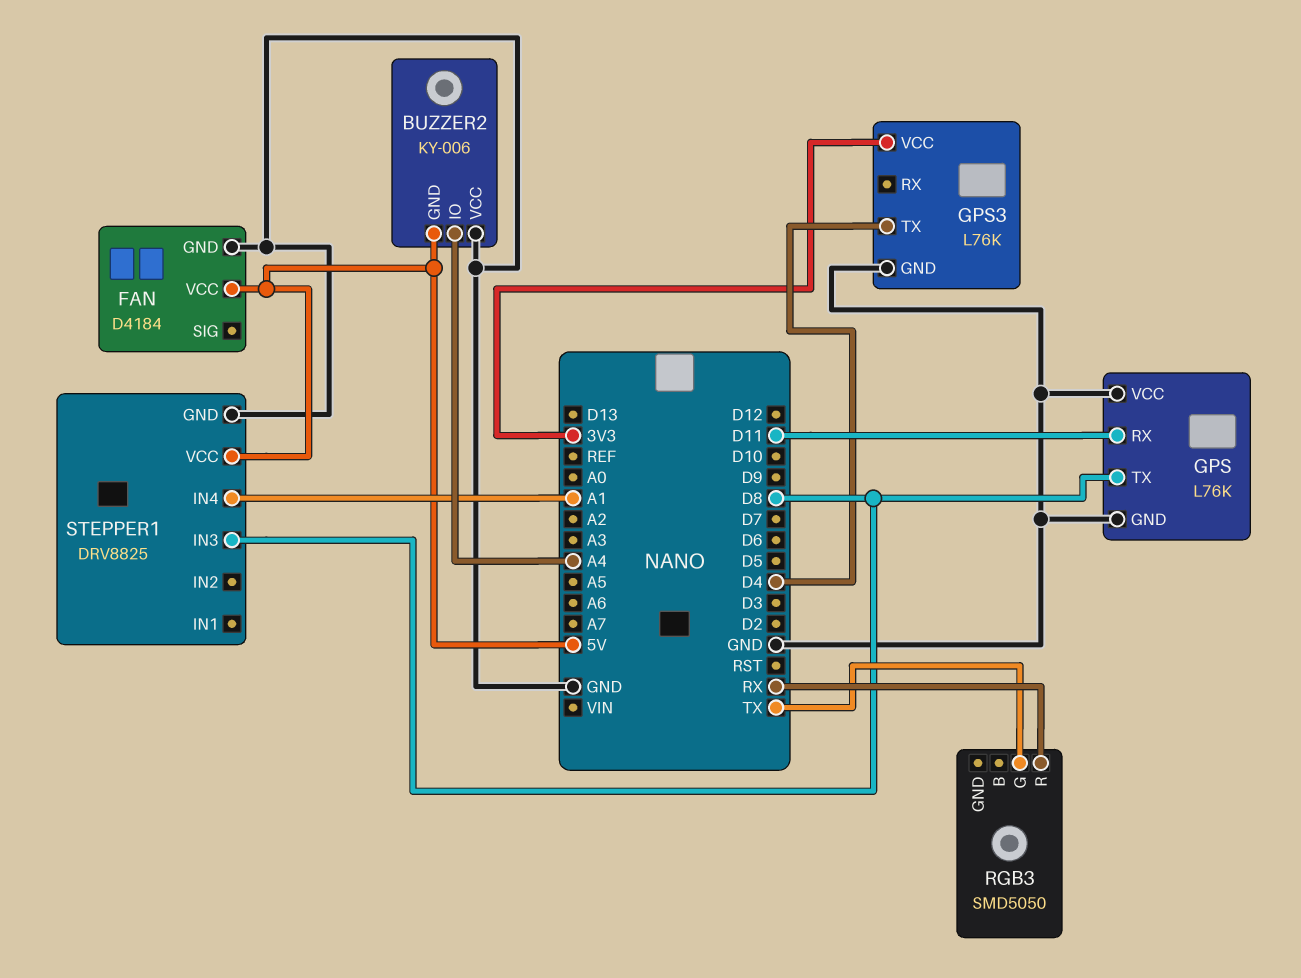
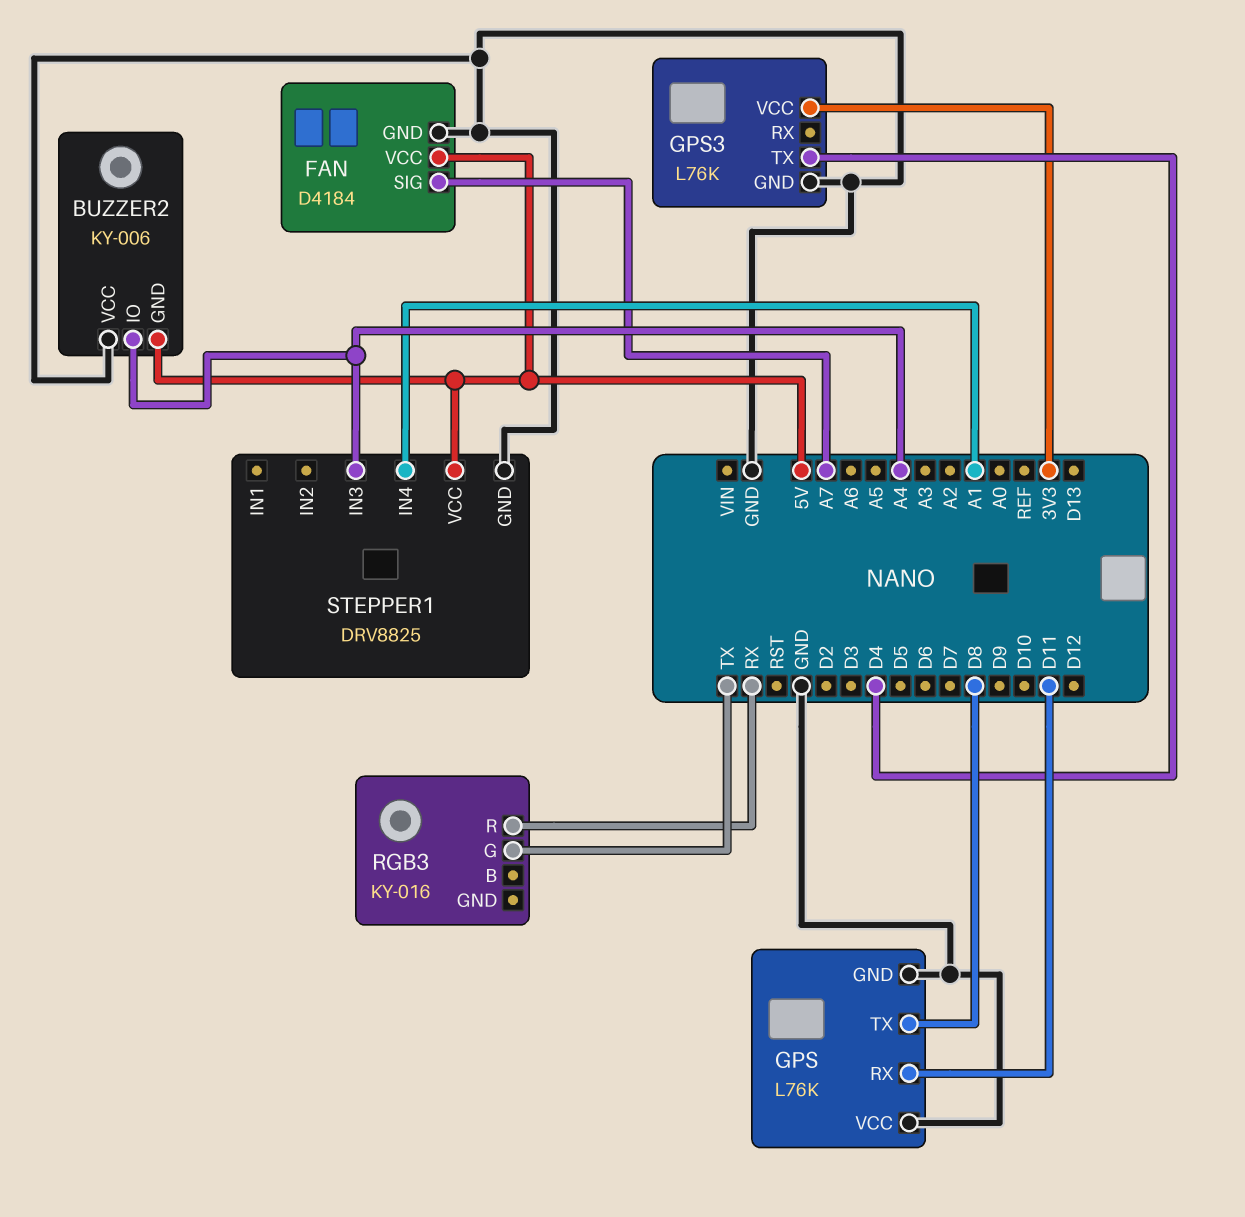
FAN pin SIG: none -> A7
RGB3: SMD5050 -> KY-016
STEPPER1 pin IN3: D8 -> A4

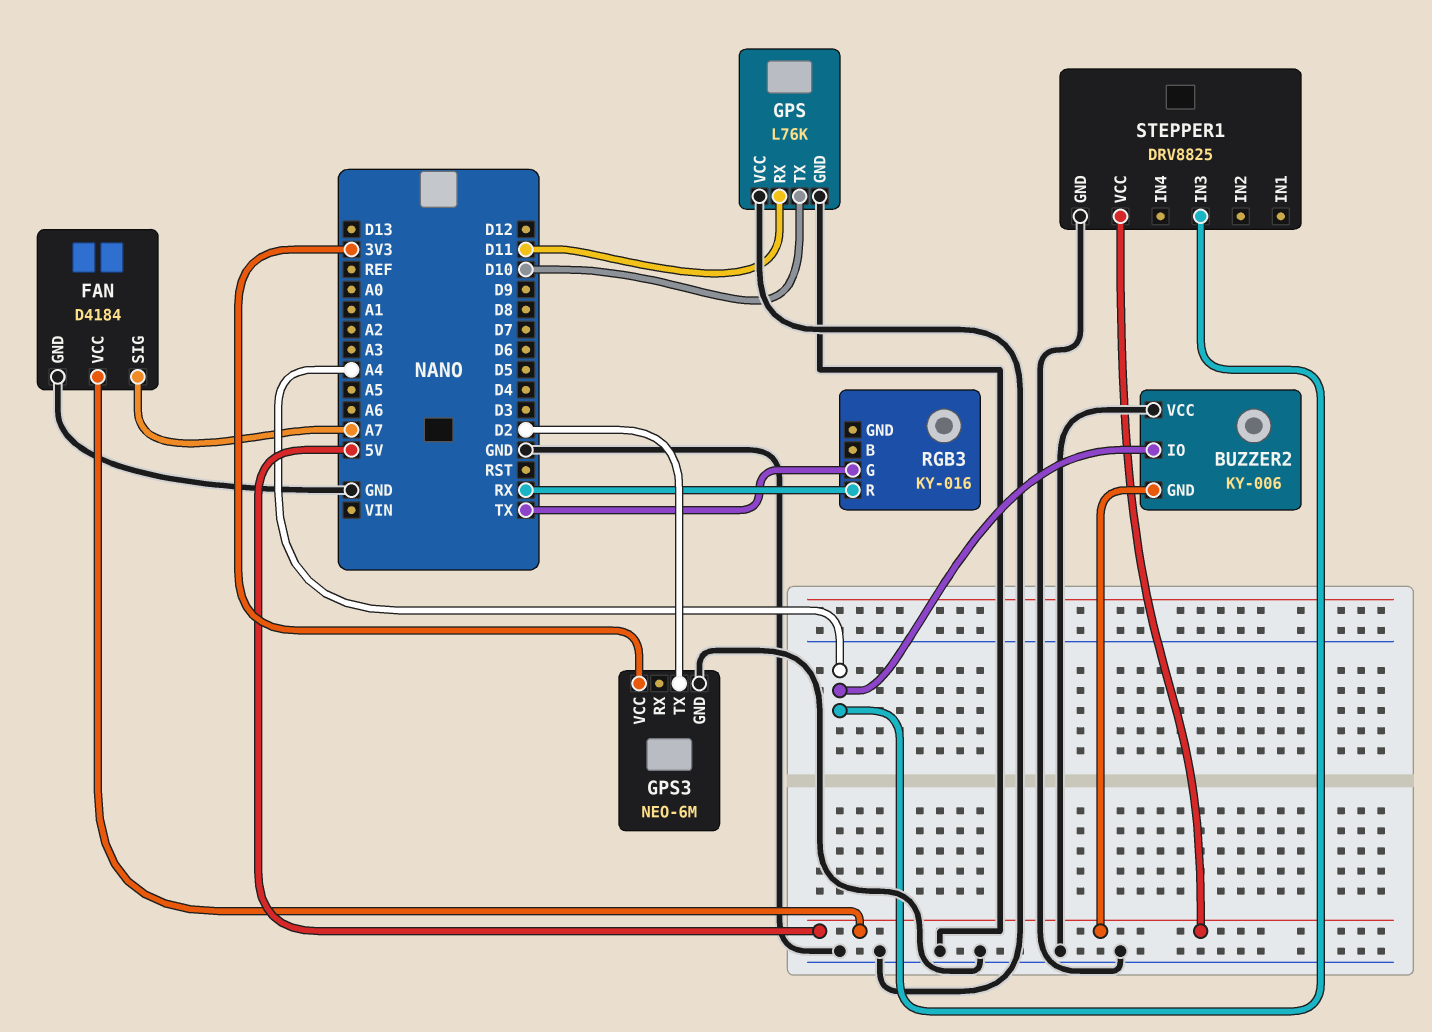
GPS pin TX: D8 -> D10
GPS3: L76K -> NEO-6M
GPS3 pin TX: D4 -> D2
STEPPER1 pin IN4: A1 -> none

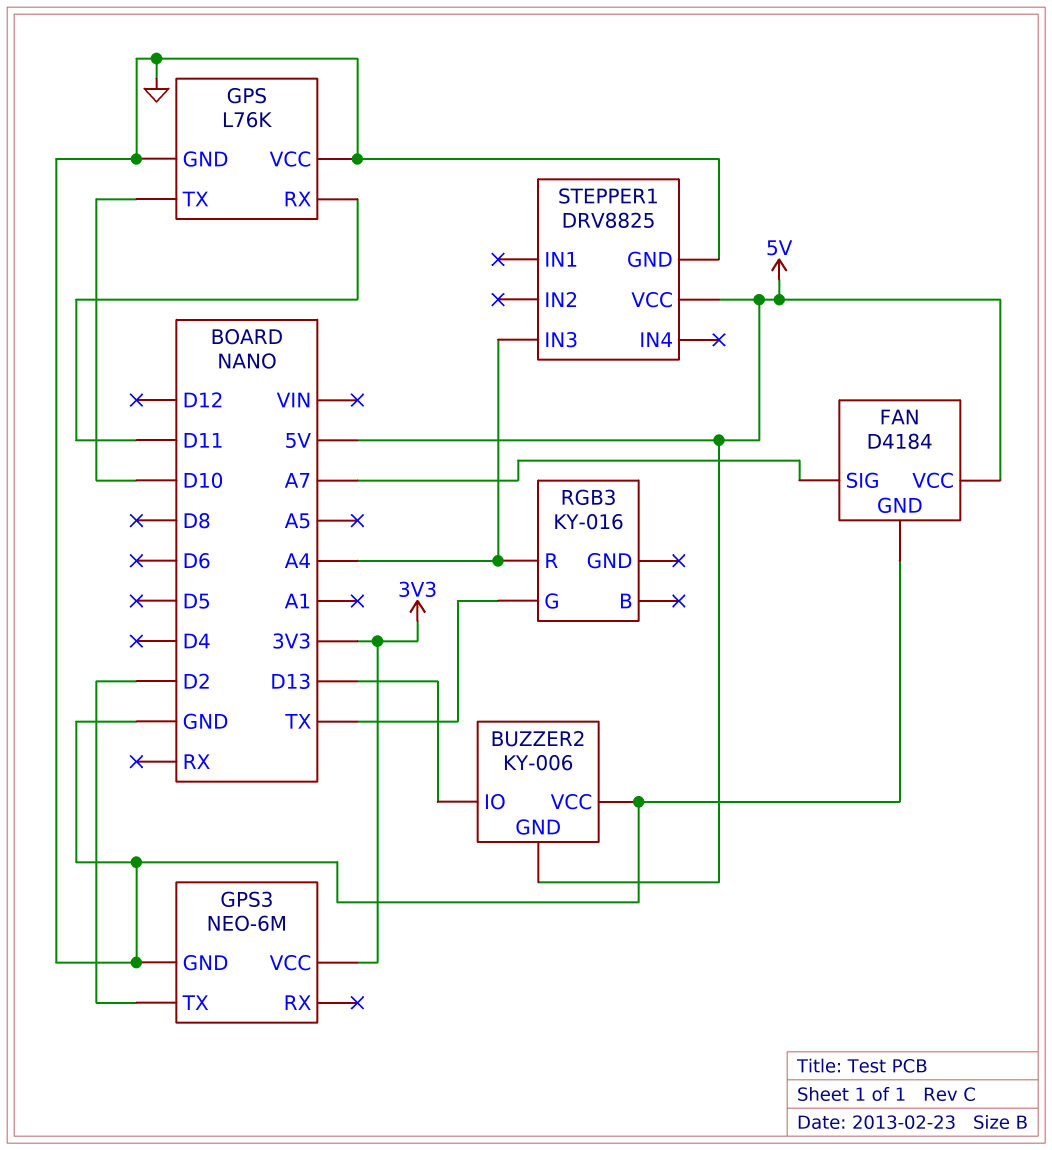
BUZZER2 pin IO: A4 -> D13
RGB3 pin R: RX -> A4

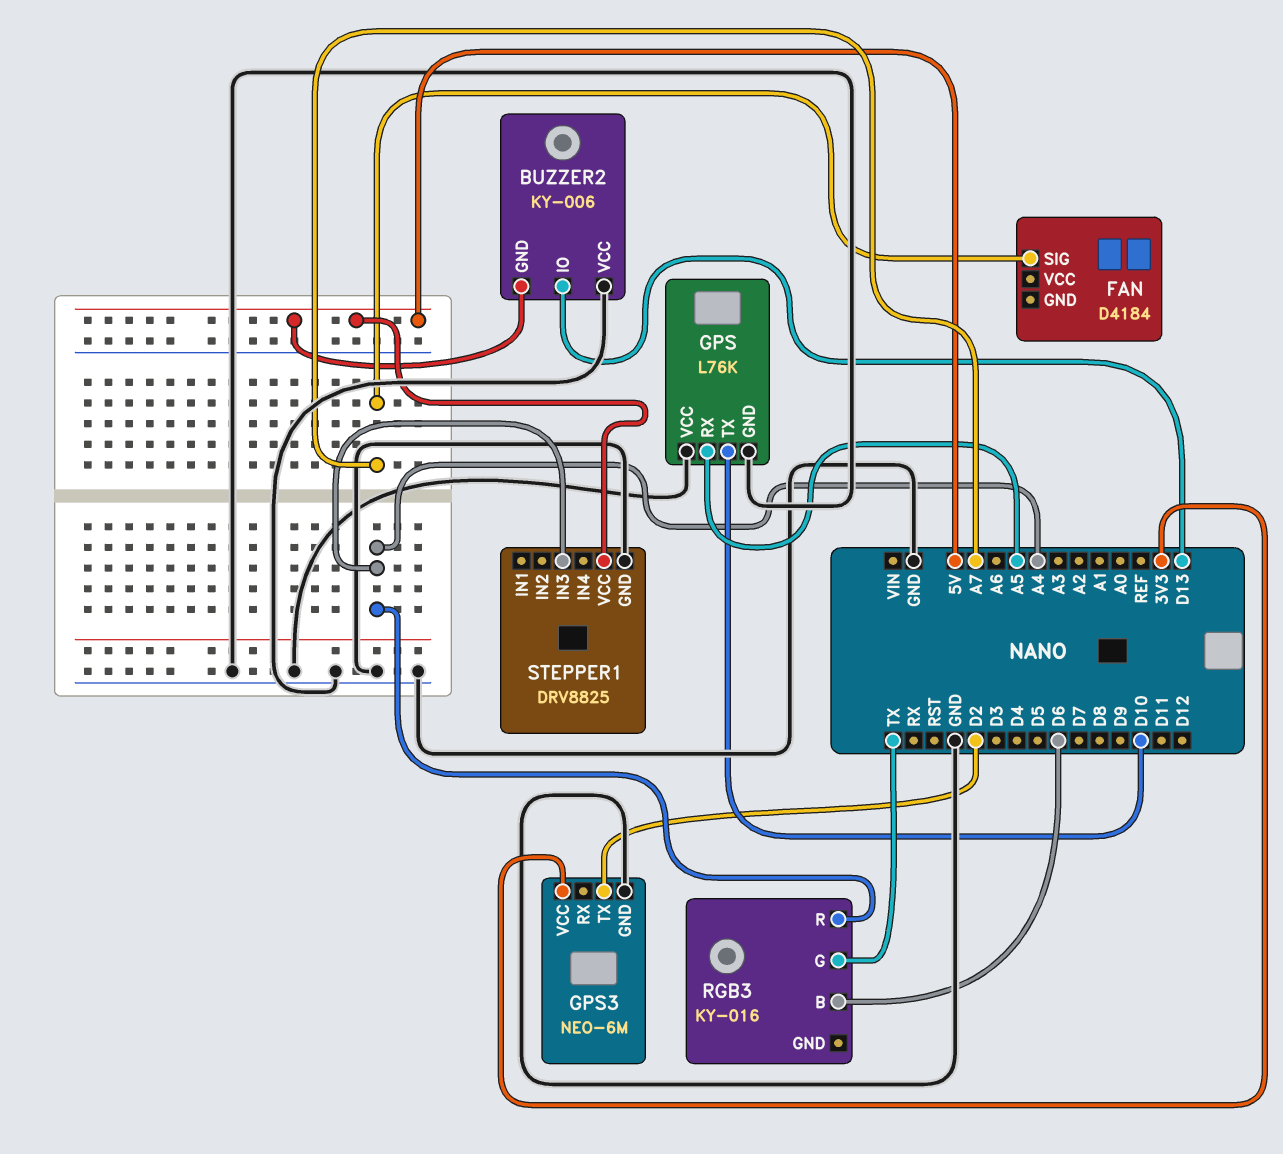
FAN pin GND: GND -> none
FAN pin VCC: 5V -> none
GPS pin RX: D11 -> A5
RGB3 pin B: none -> D6

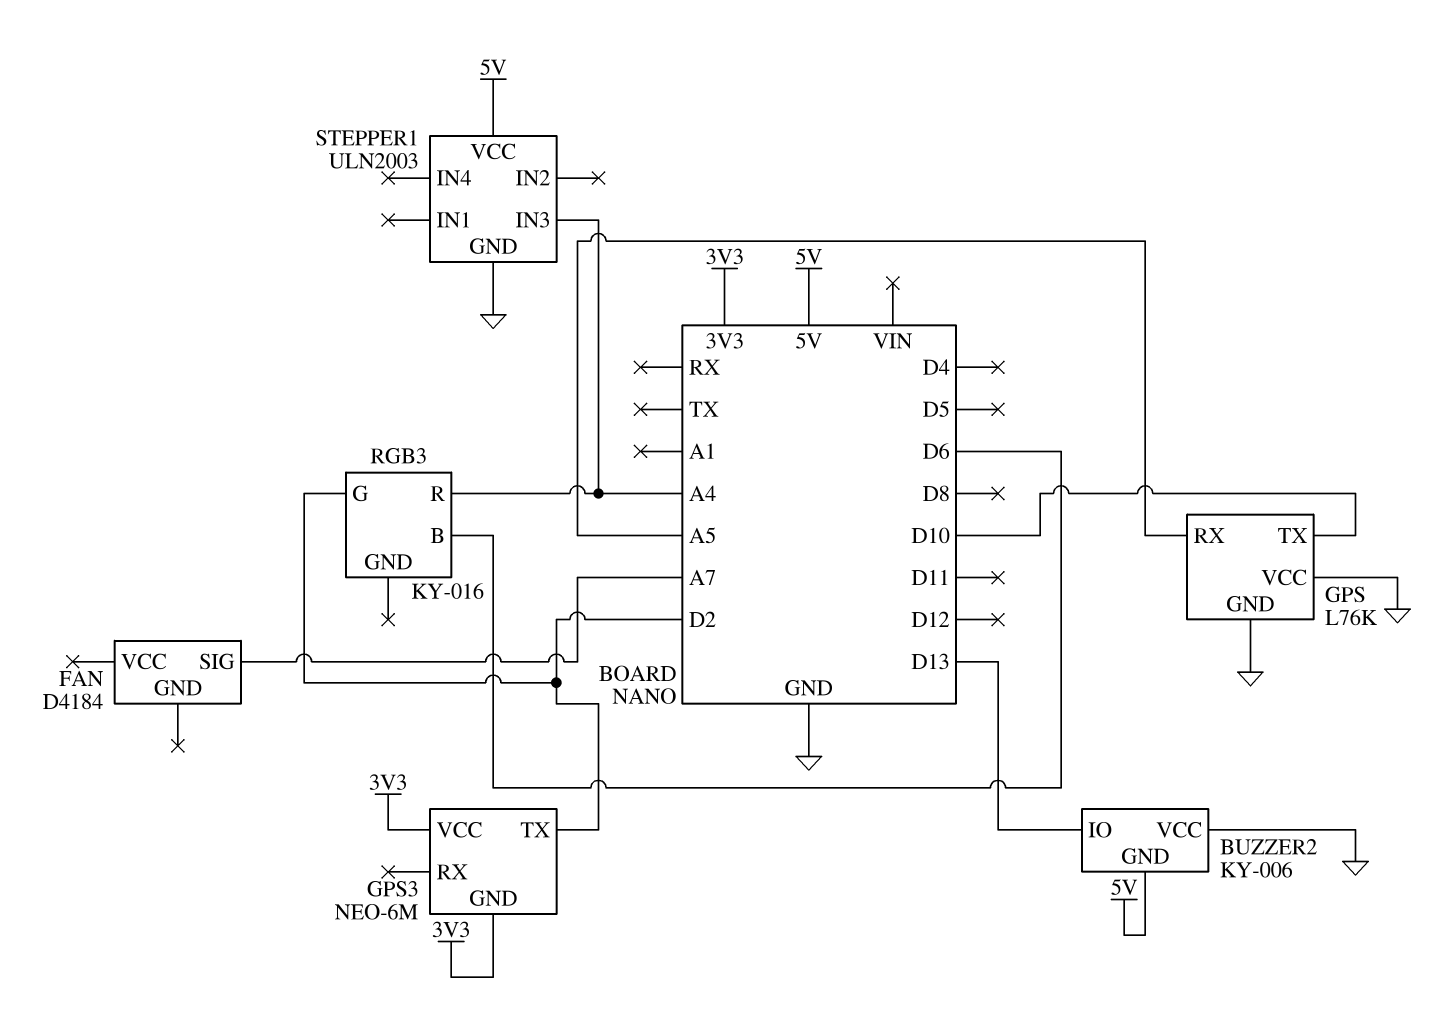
GPS3 pin GND: GND -> 3V3
RGB3 pin G: TX -> D2
STEPPER1: DRV8825 -> ULN2003

